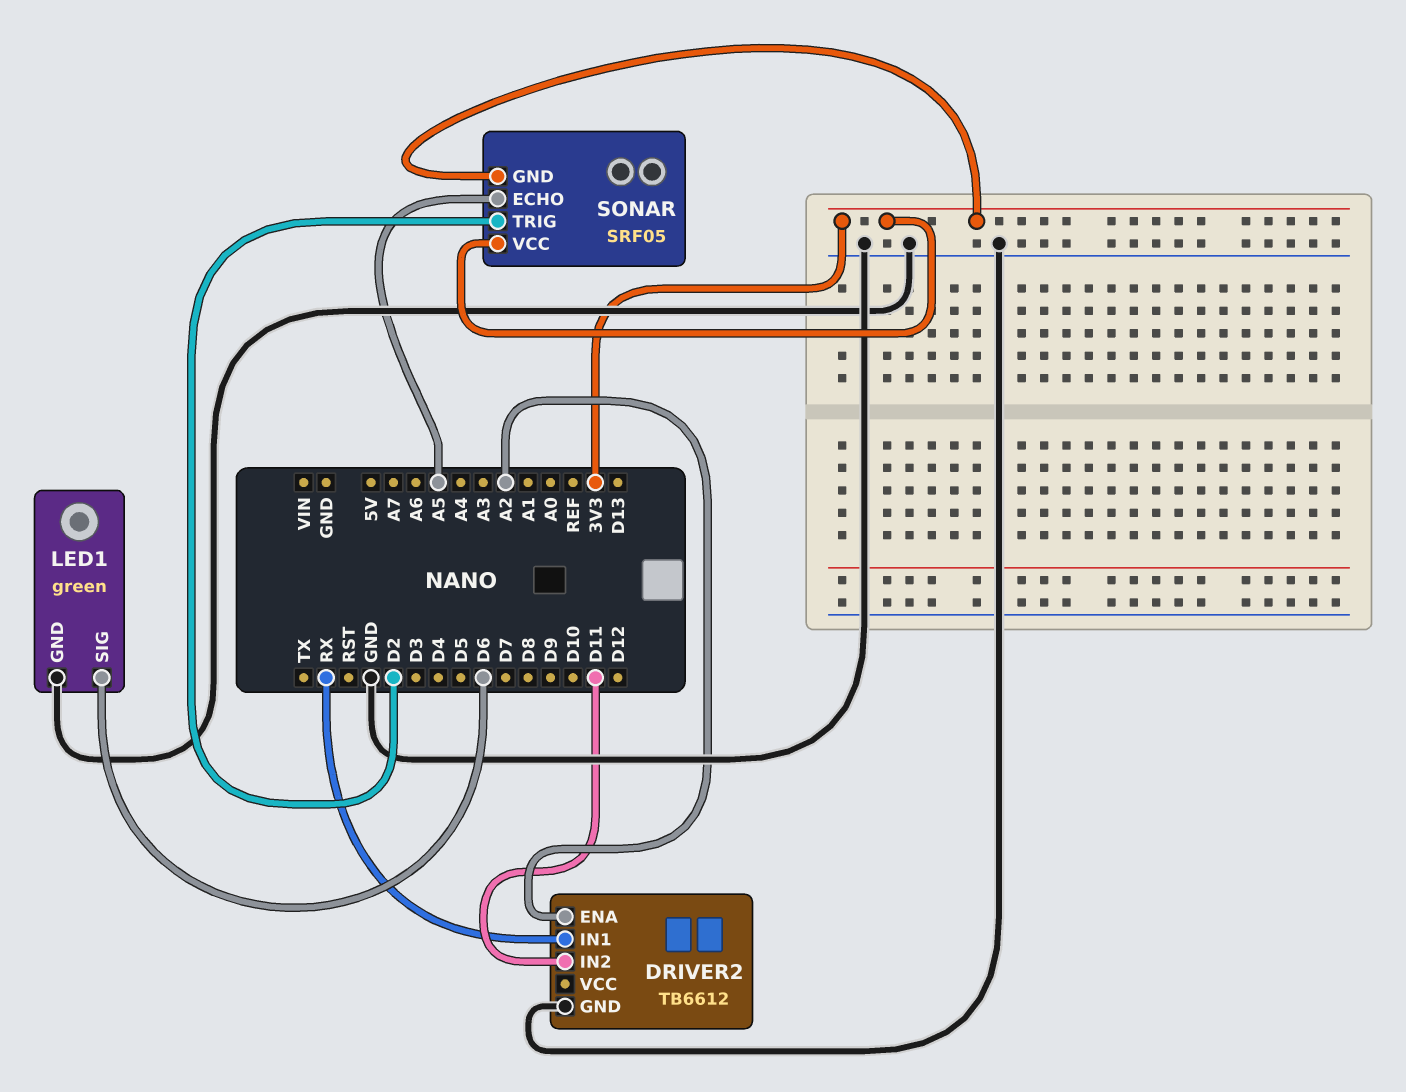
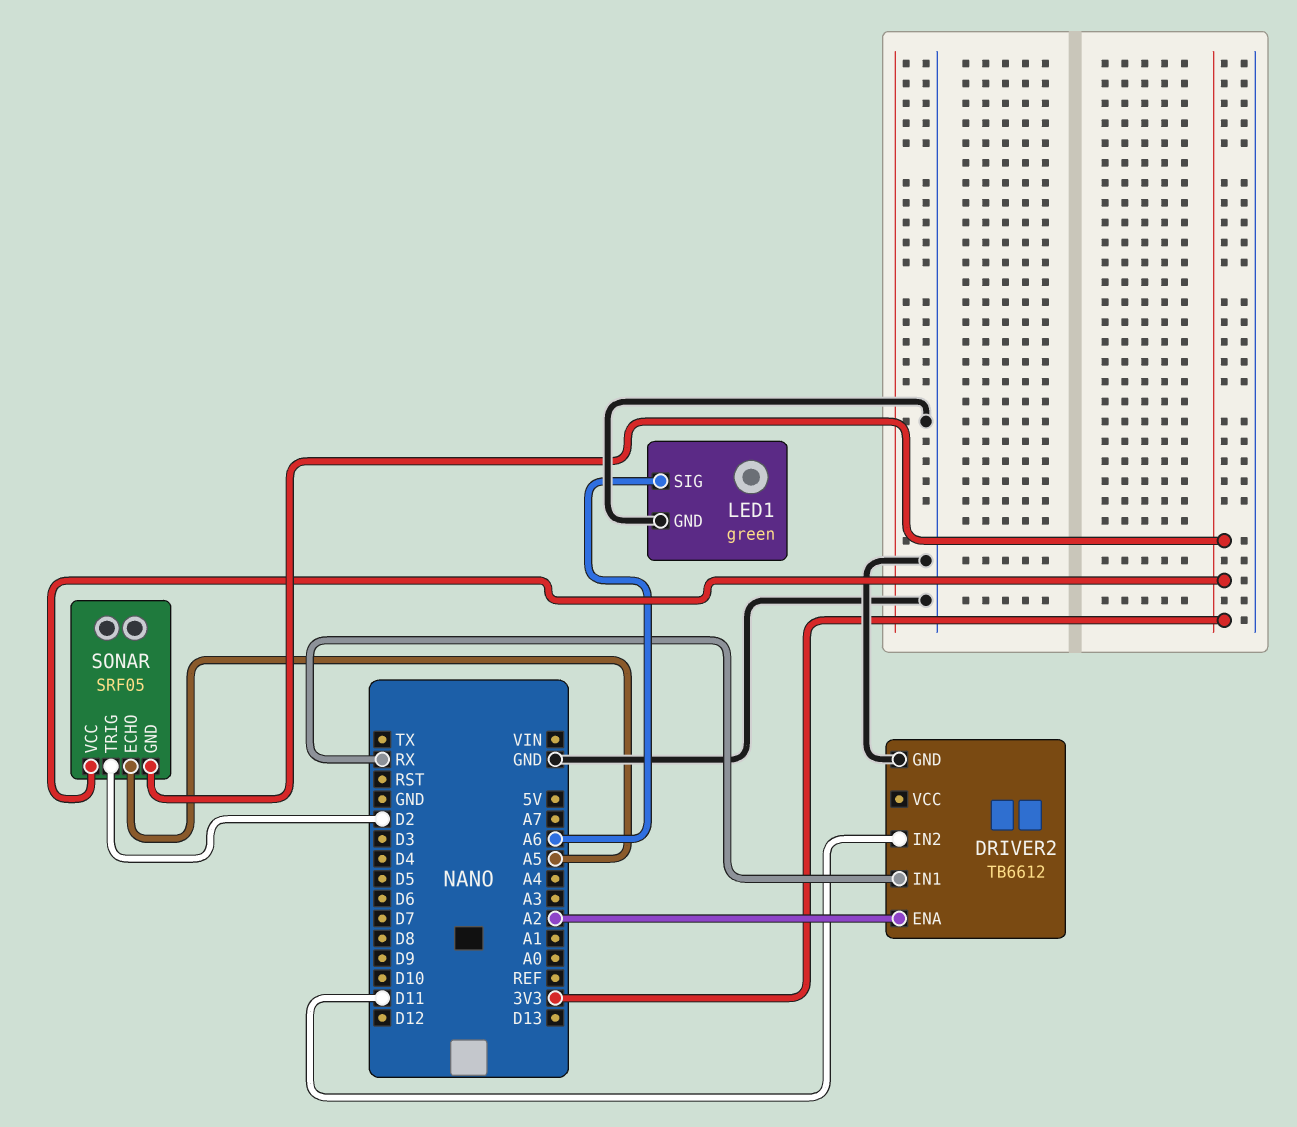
LED1 pin SIG: D6 -> A6

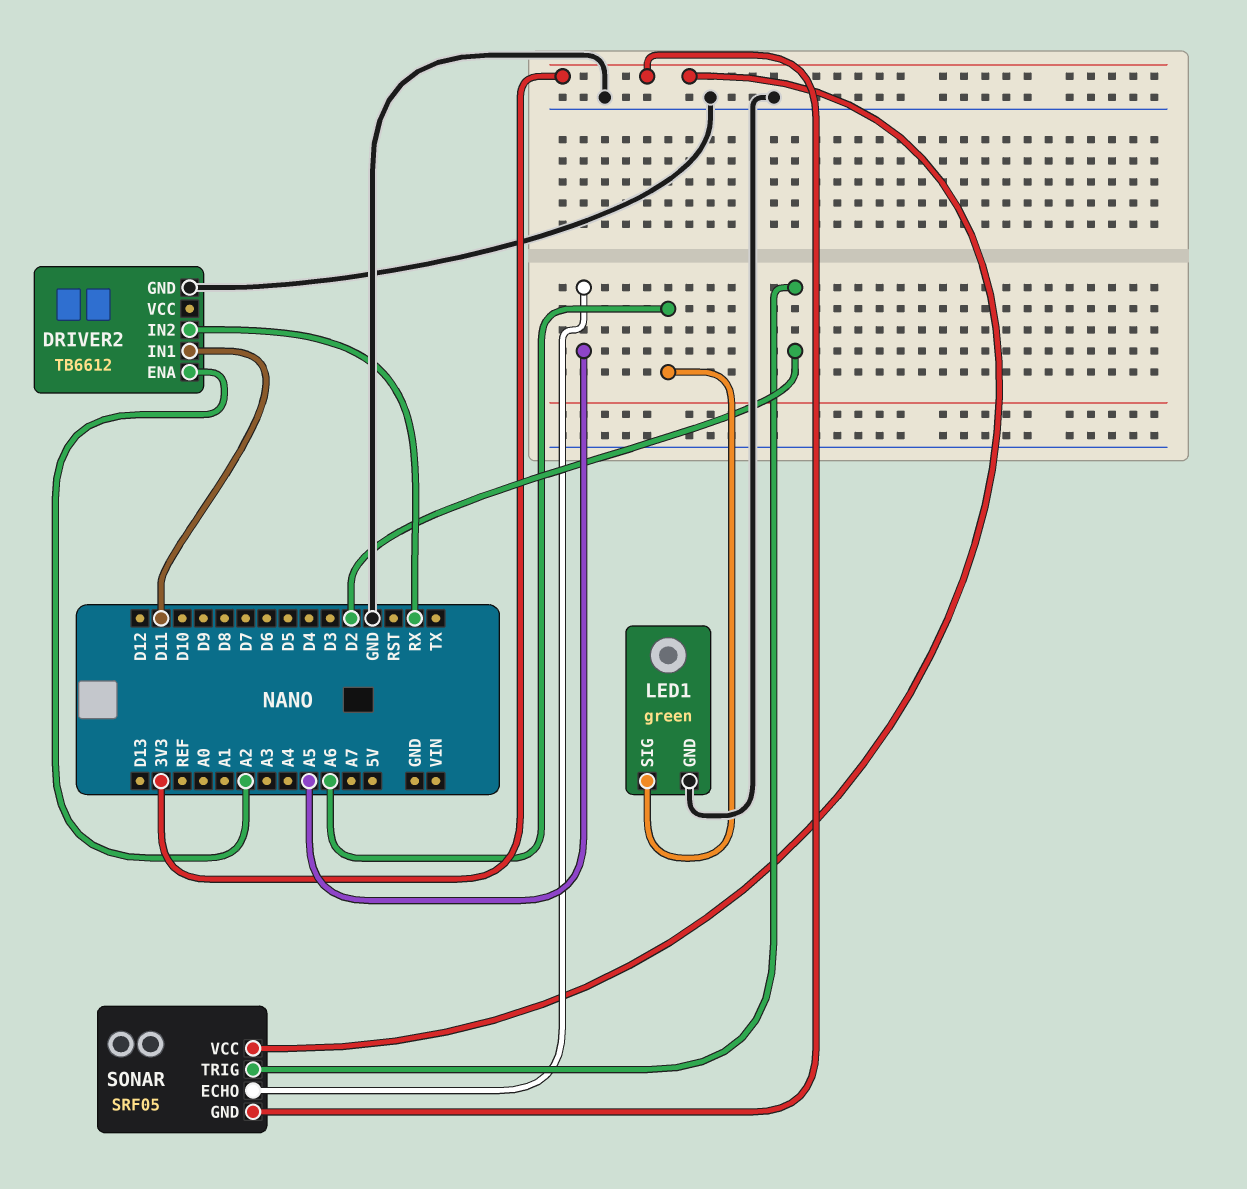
DRIVER2 pin IN1: RX -> D11
DRIVER2 pin IN2: D11 -> RX

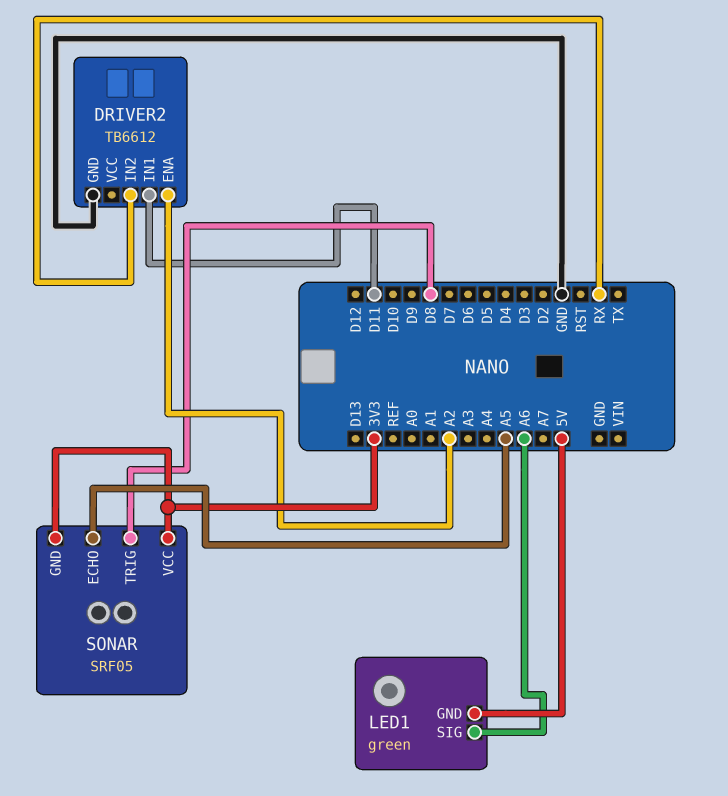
LED1 pin GND: GND -> 5V
SONAR pin TRIG: D2 -> D8

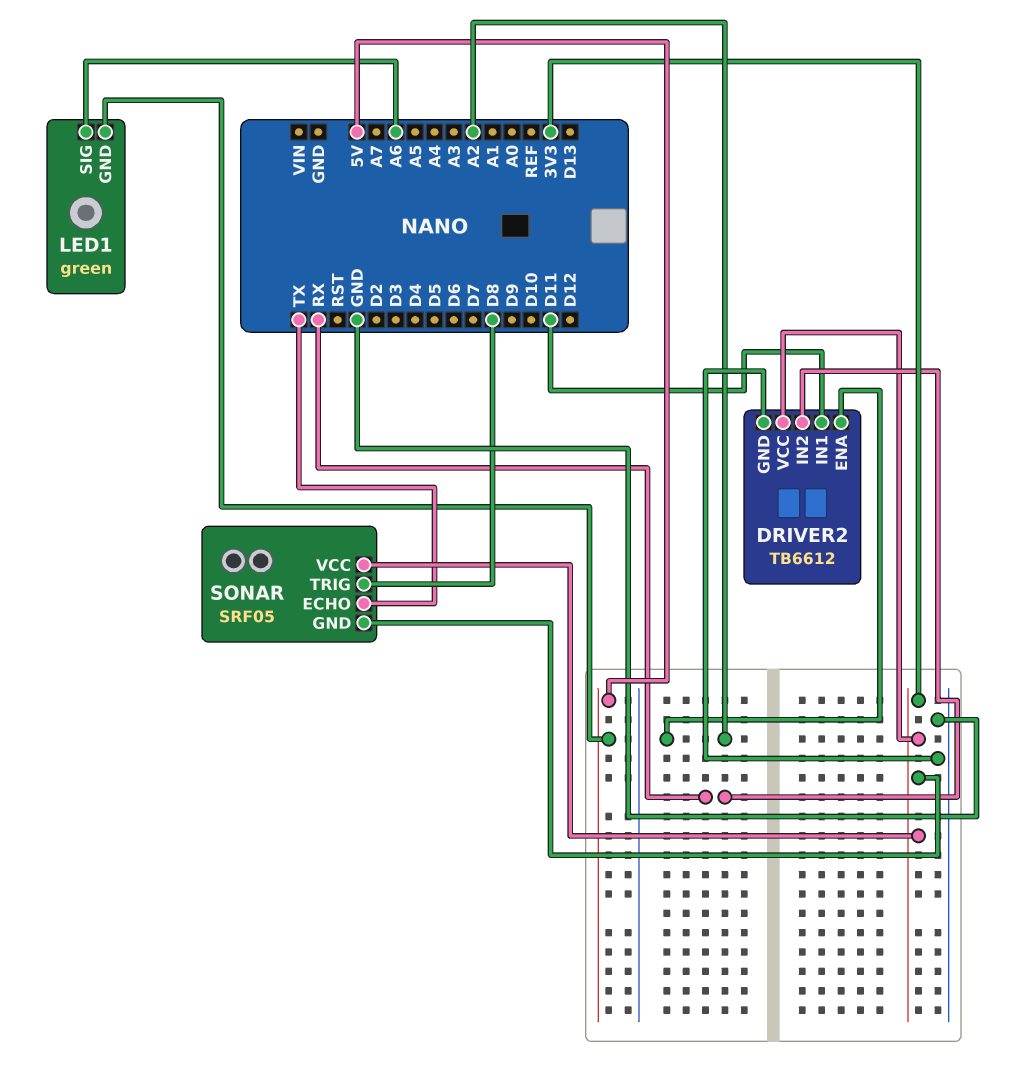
DRIVER2 pin VCC: none -> 3V3
SONAR pin ECHO: A5 -> TX

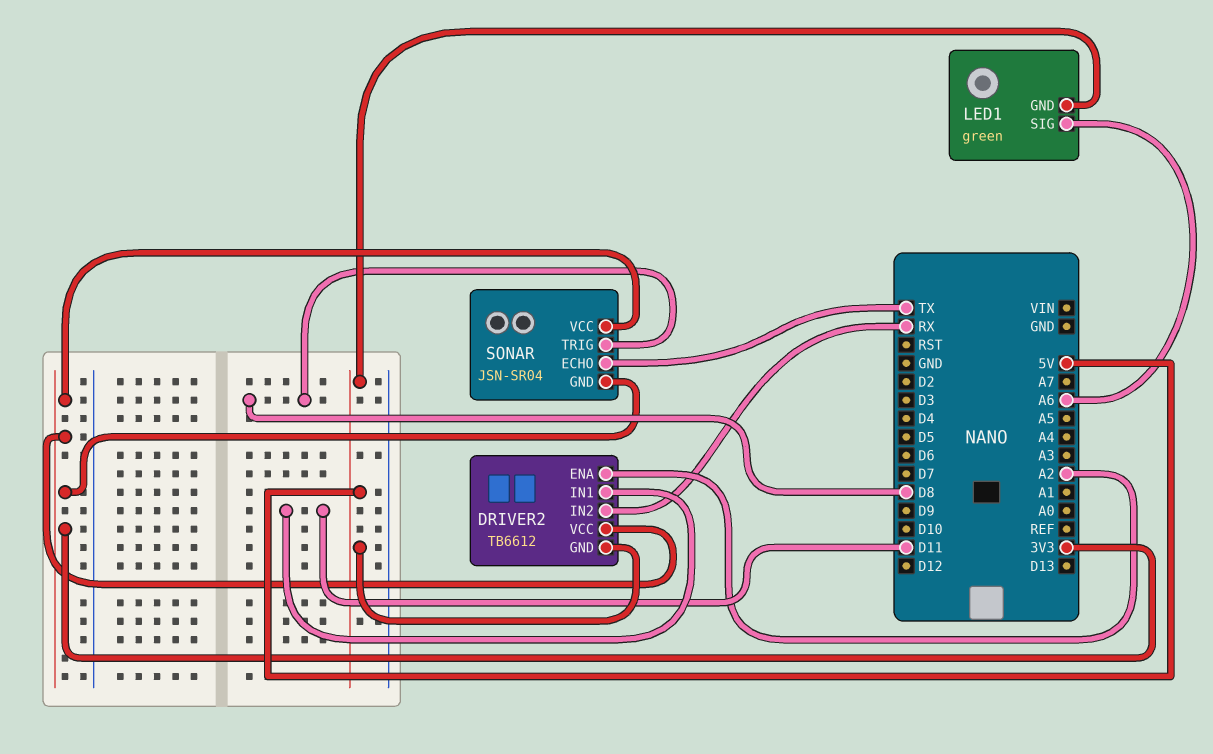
DRIVER2 pin GND: GND -> 5V
SONAR: SRF05 -> JSN-SR04

